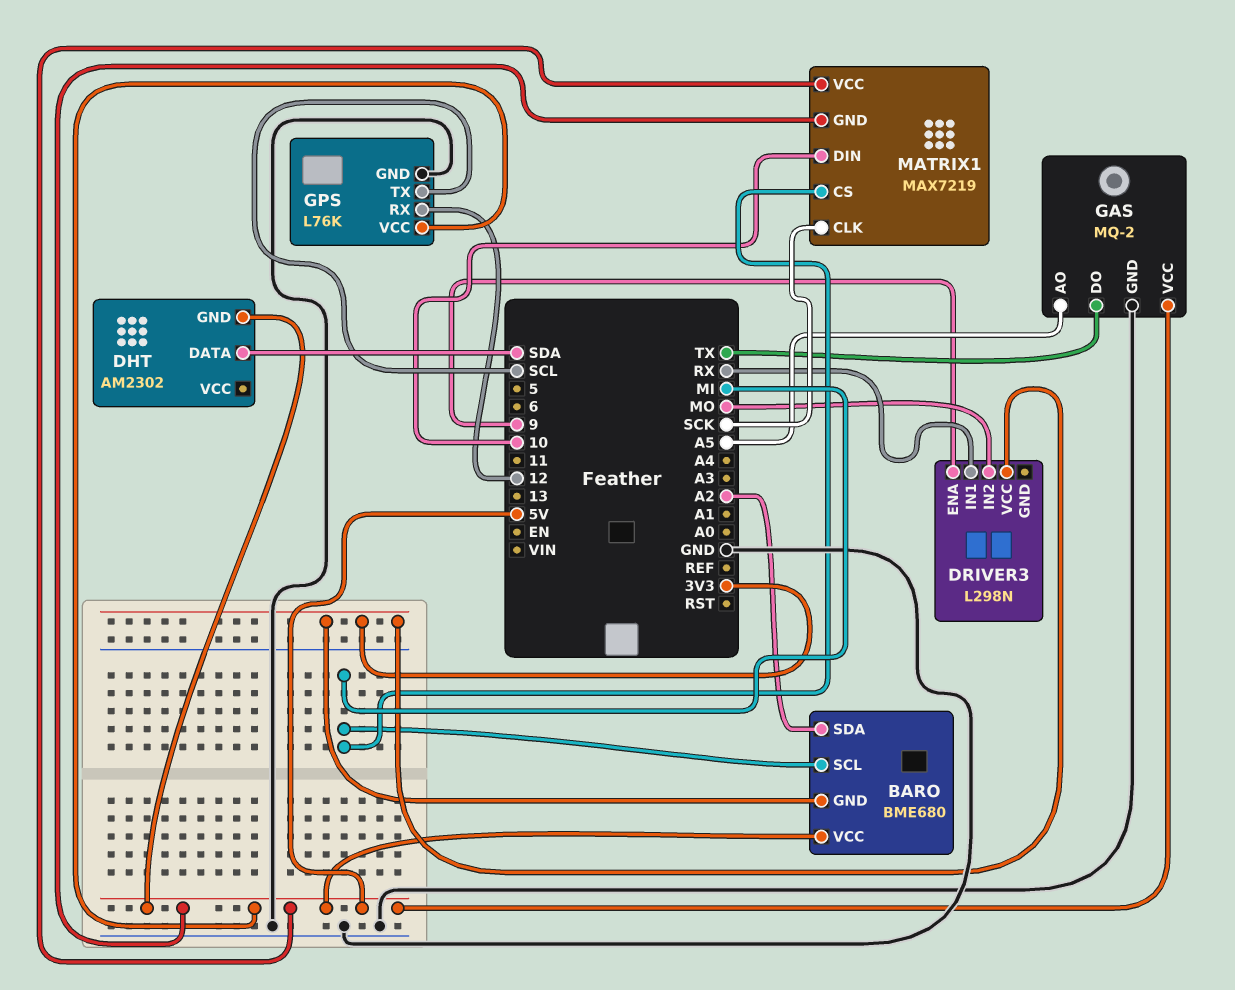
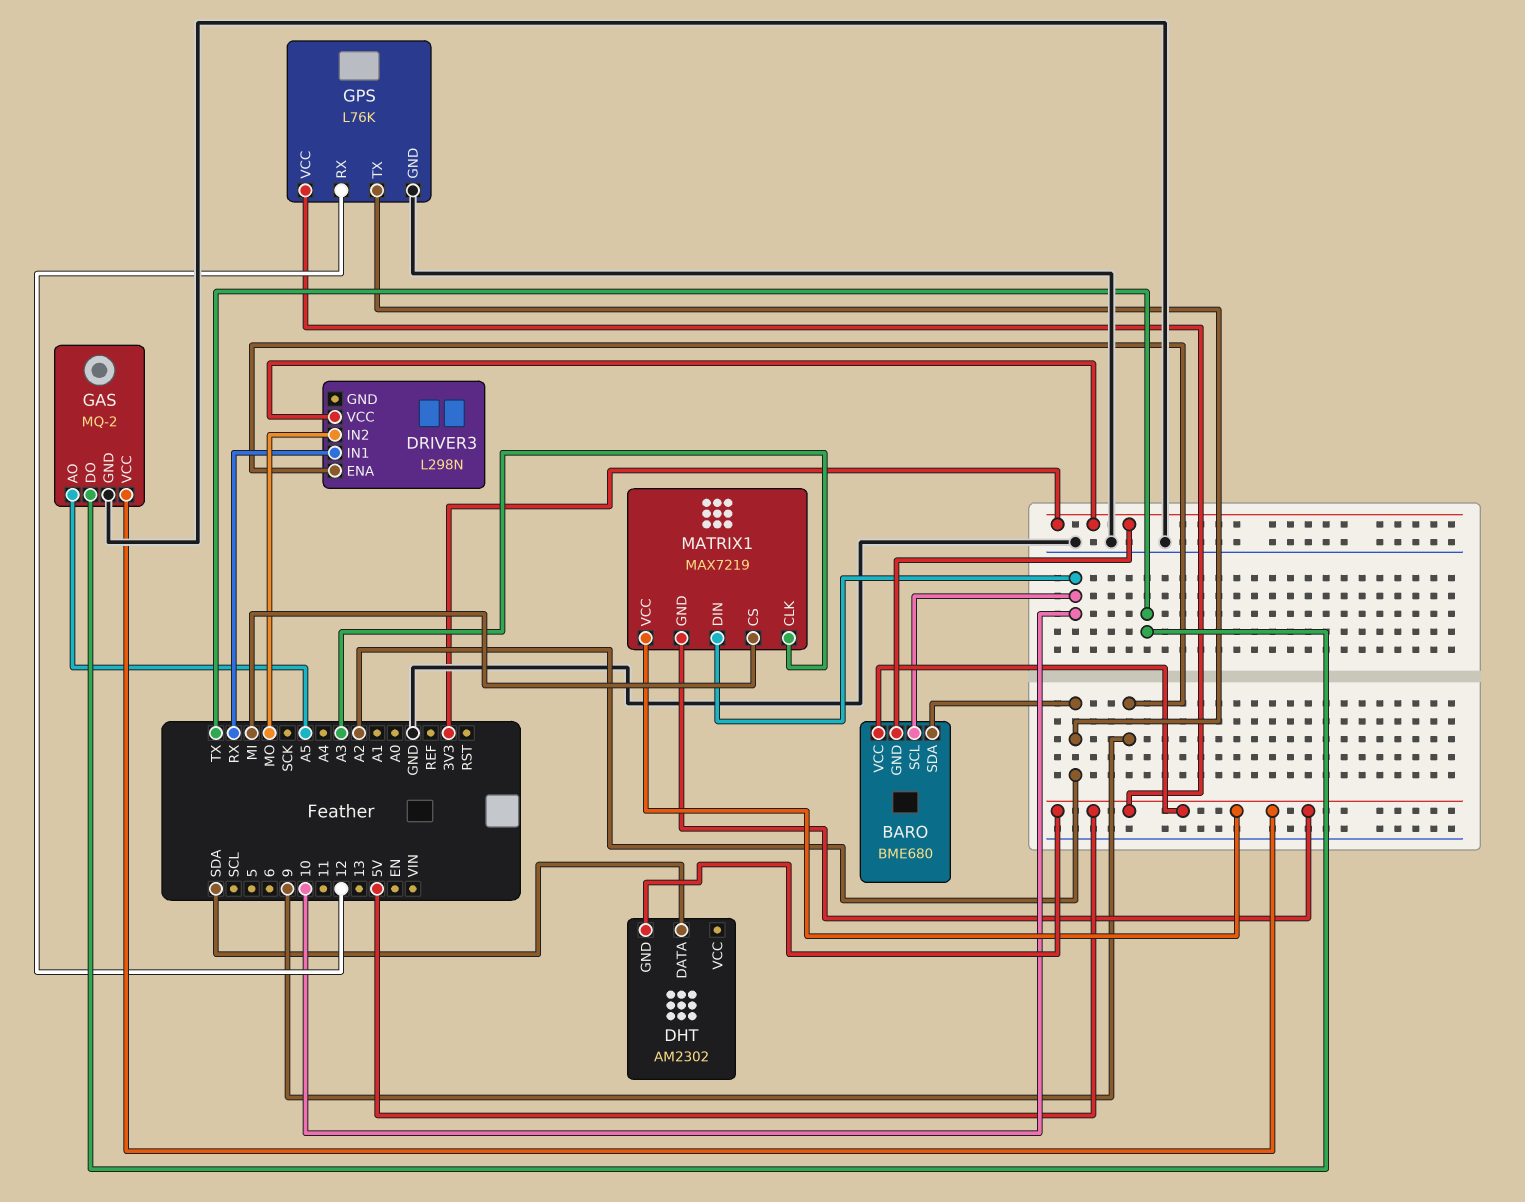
BARO pin SCL: MI -> 10
GPS pin TX: SCL -> A2
MATRIX1 pin CLK: SCK -> A3

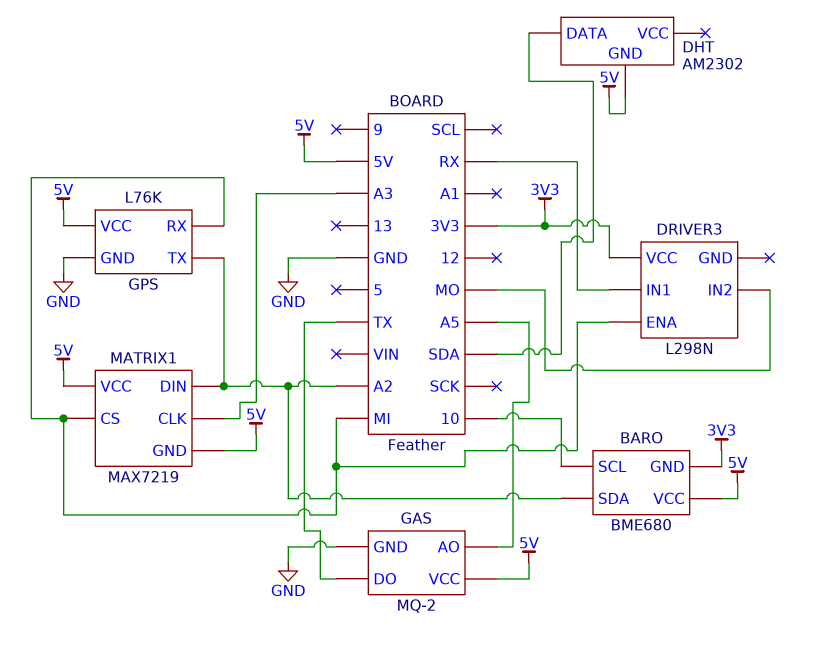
DRIVER3 pin ENA: 9 -> MI
GPS pin RX: 12 -> MI
MATRIX1 pin DIN: 10 -> A2

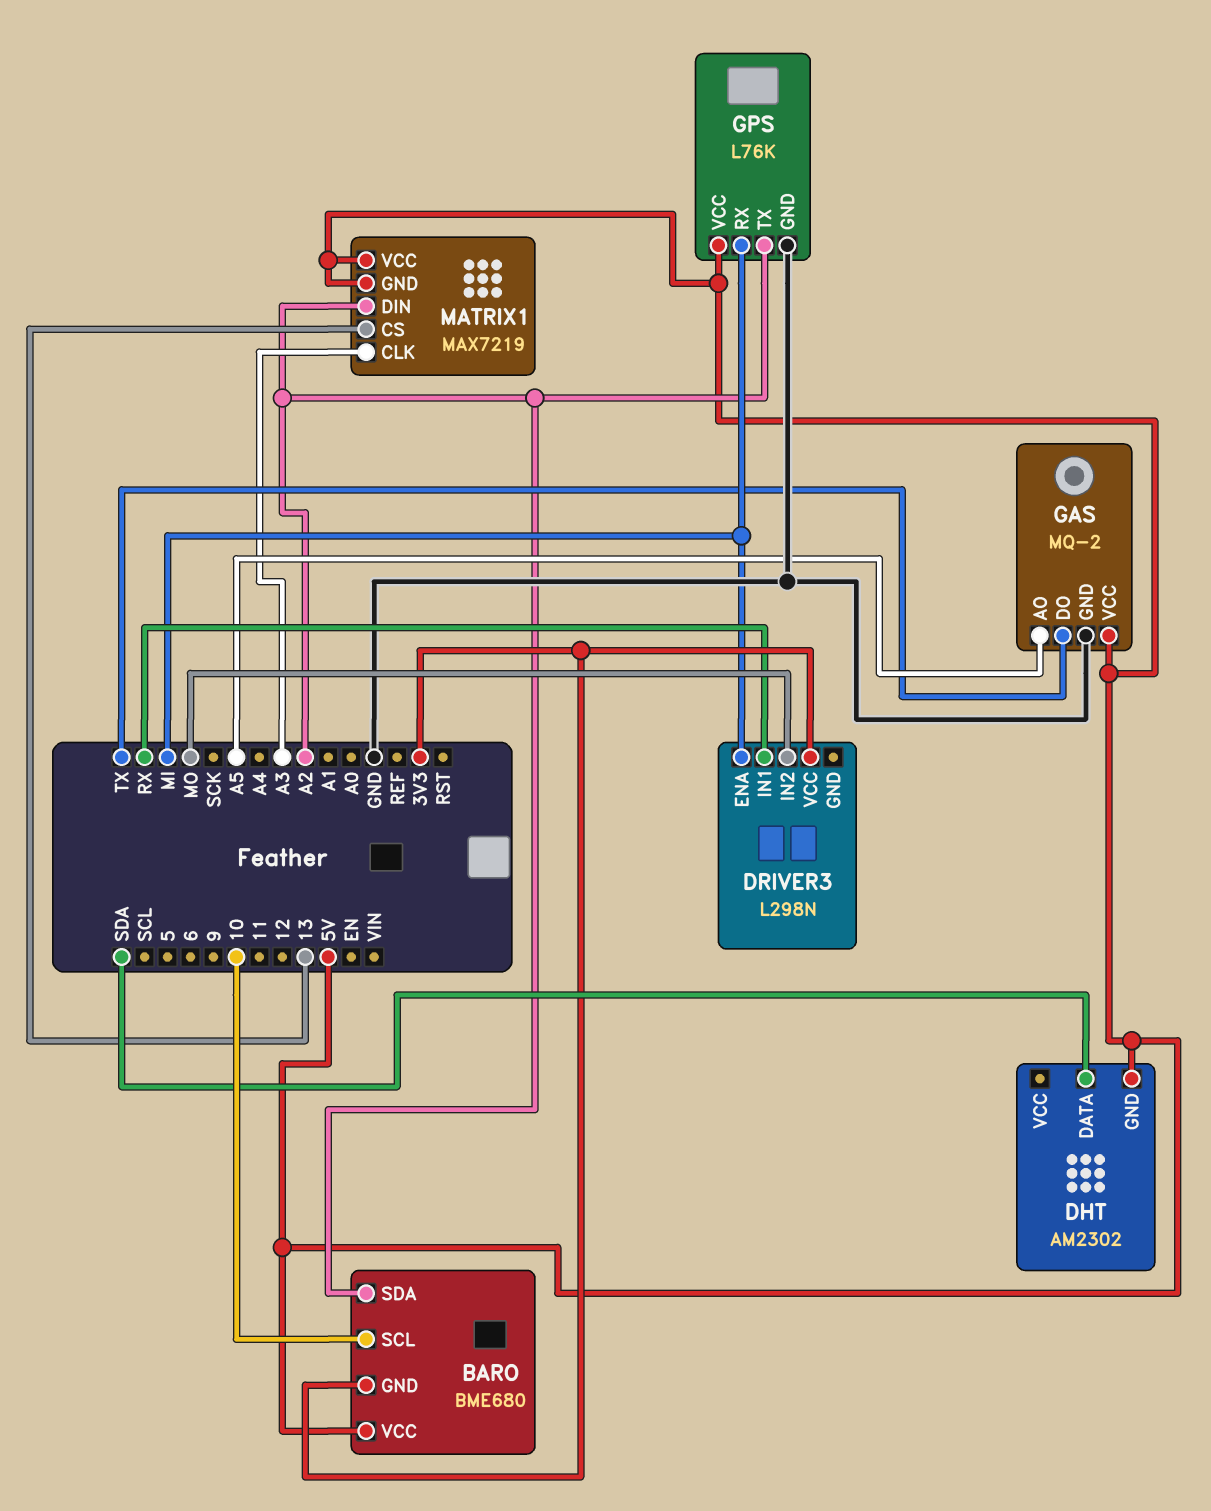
MATRIX1 pin CS: MI -> 13

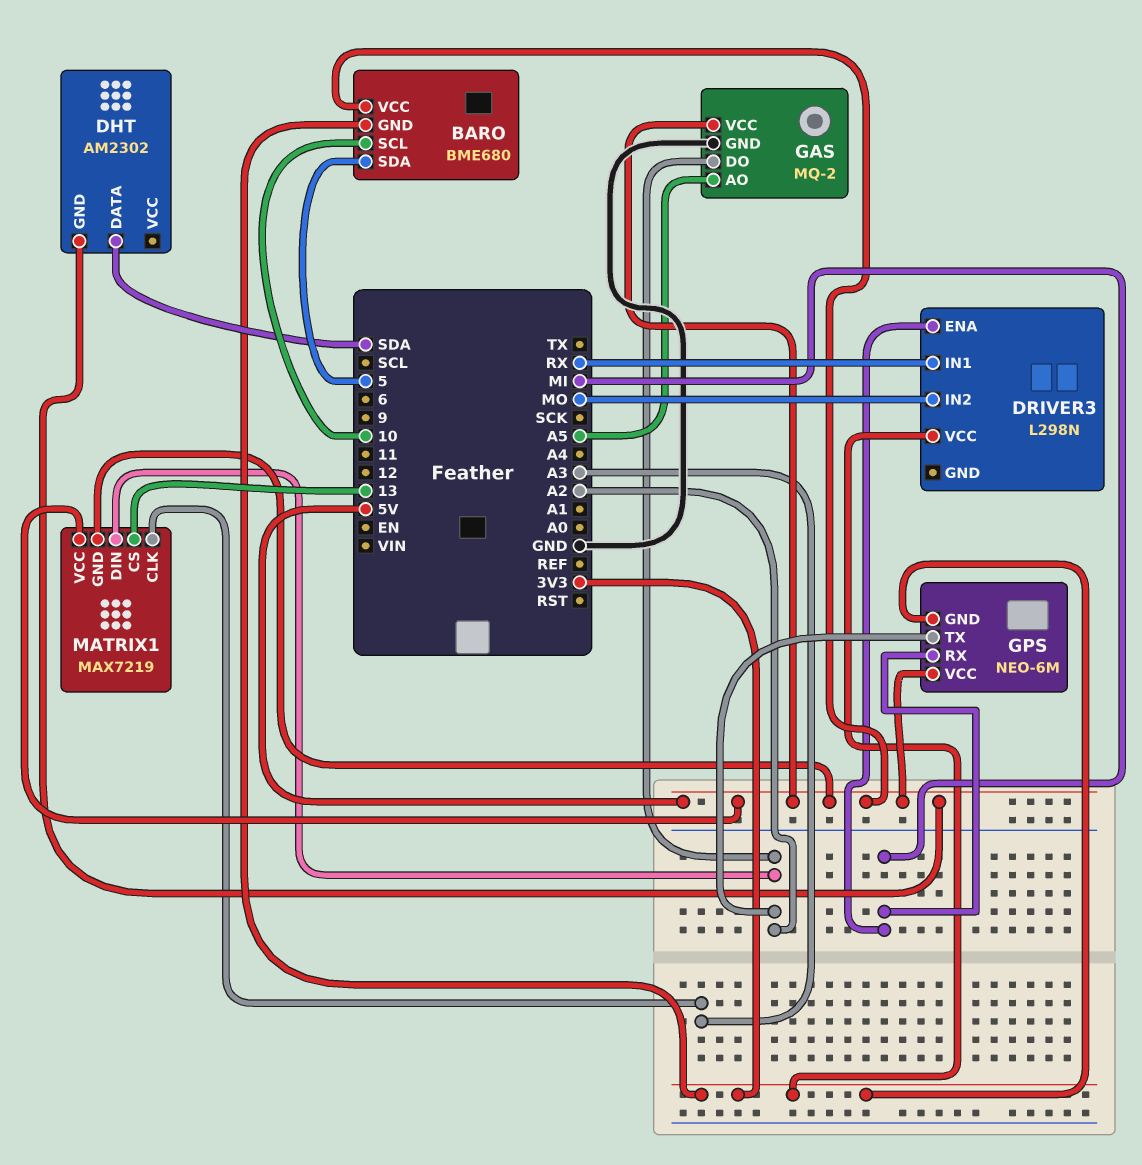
BARO pin SDA: A2 -> 5
GAS pin DO: TX -> A2
GPS: L76K -> NEO-6M
GPS pin GND: GND -> 3V3

